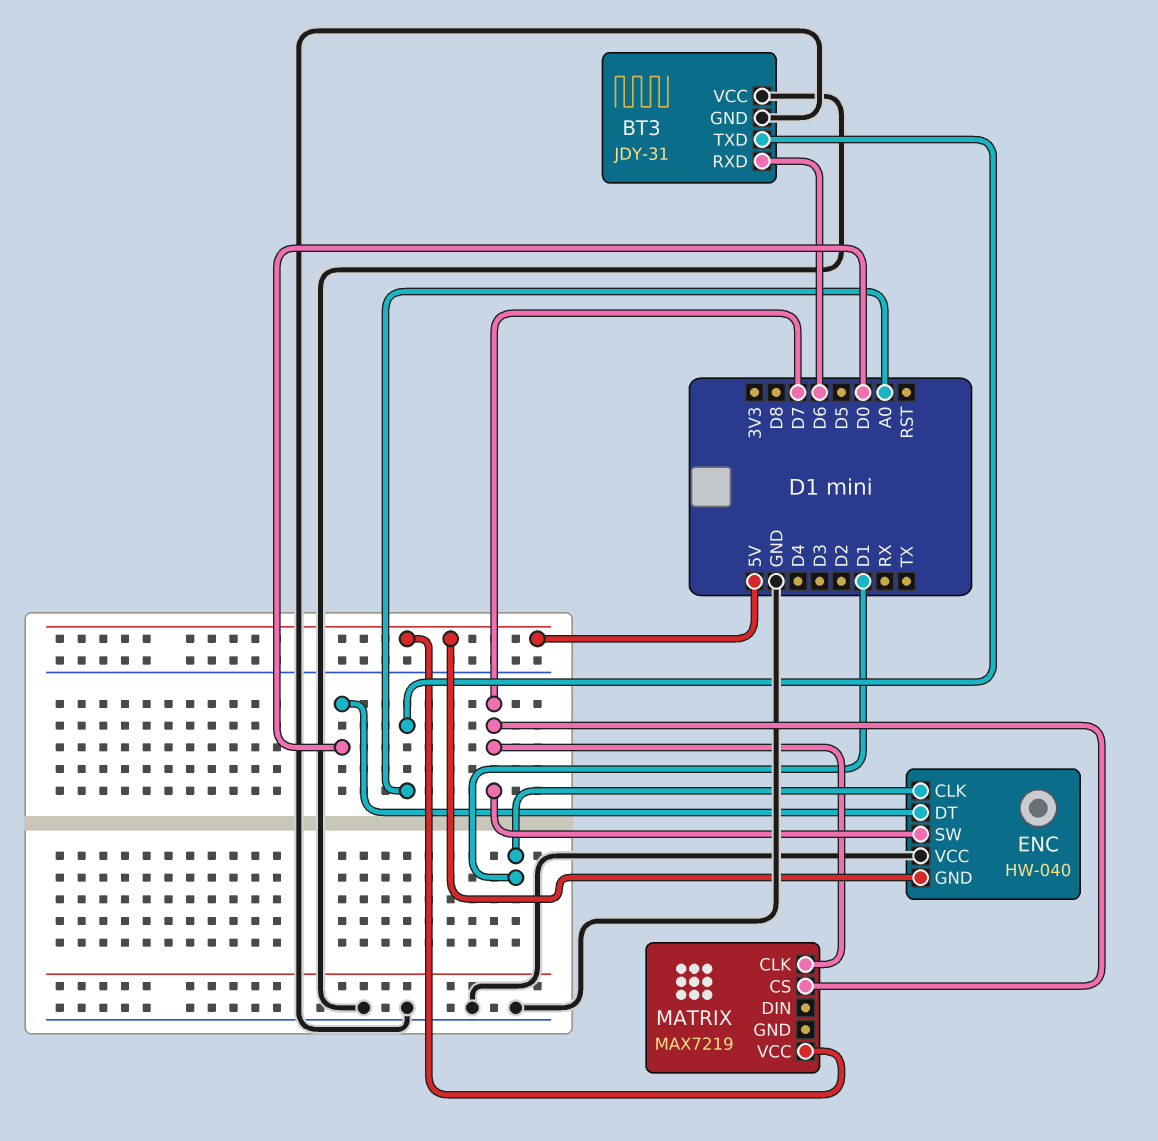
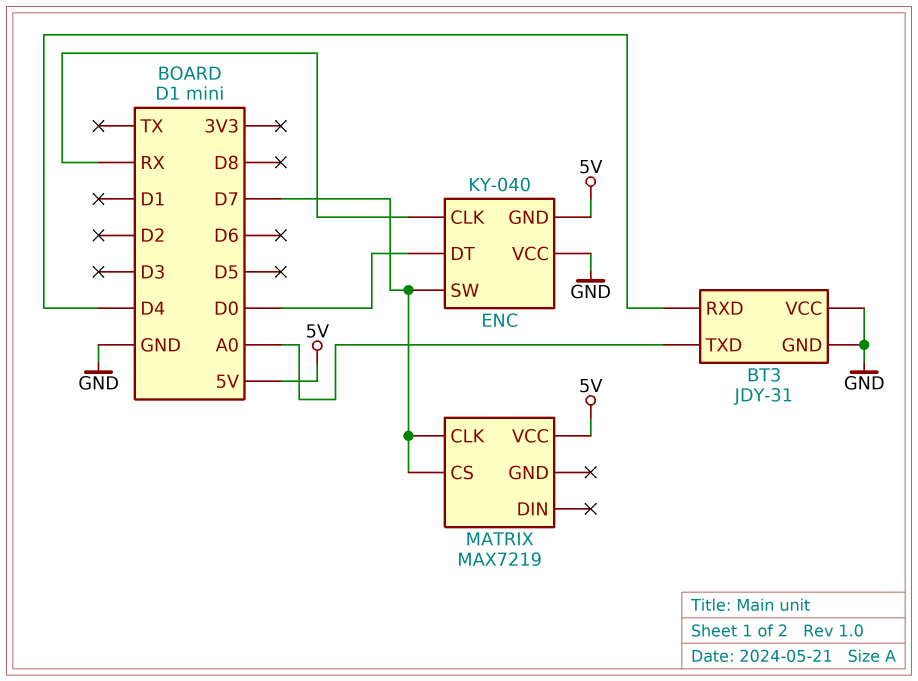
BT3 pin RXD: D6 -> D4
ENC: HW-040 -> KY-040
ENC pin CLK: D1 -> RX

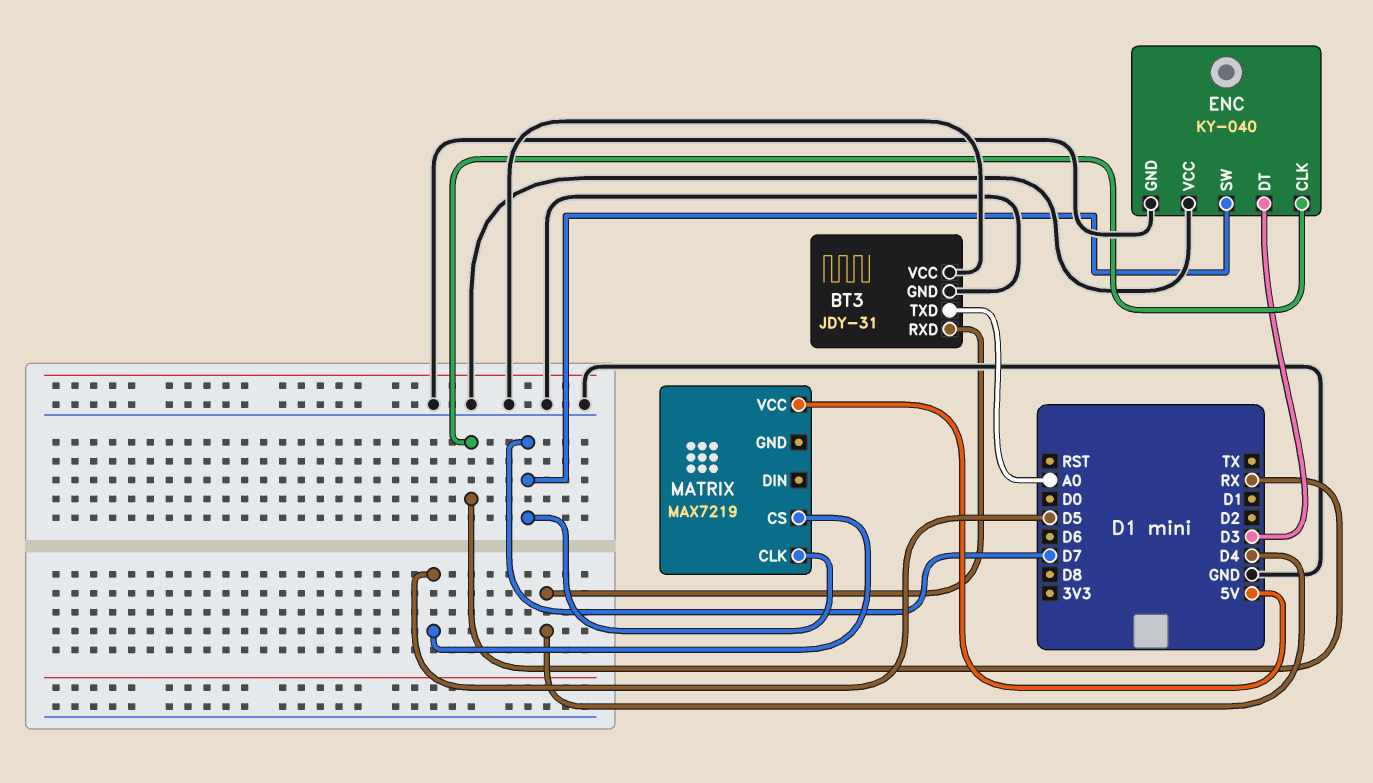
ENC pin DT: D0 -> D3
ENC pin GND: 5V -> GND
MATRIX pin CS: D7 -> D5

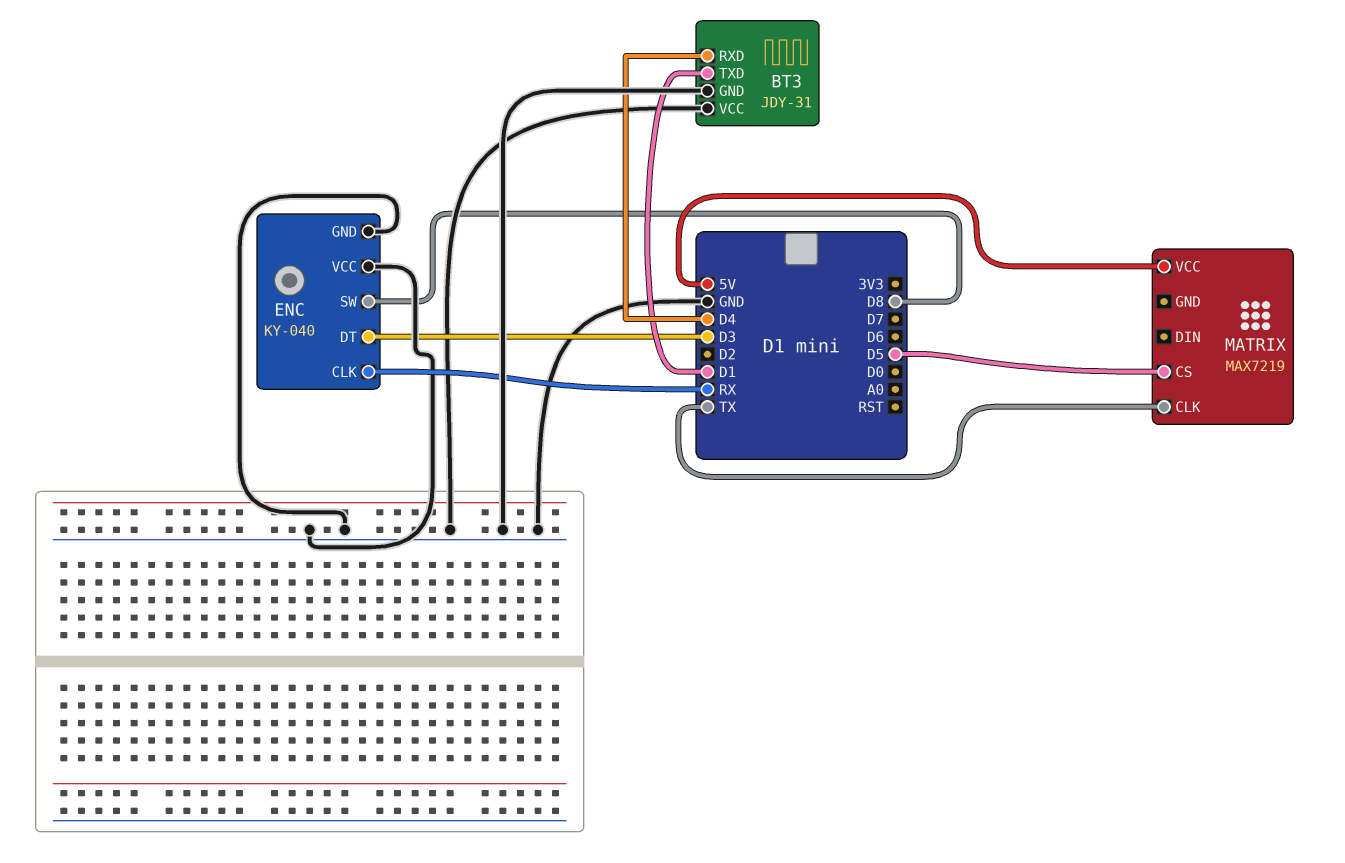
BT3 pin TXD: A0 -> D1
ENC pin SW: D7 -> D8
MATRIX pin CLK: D7 -> TX

